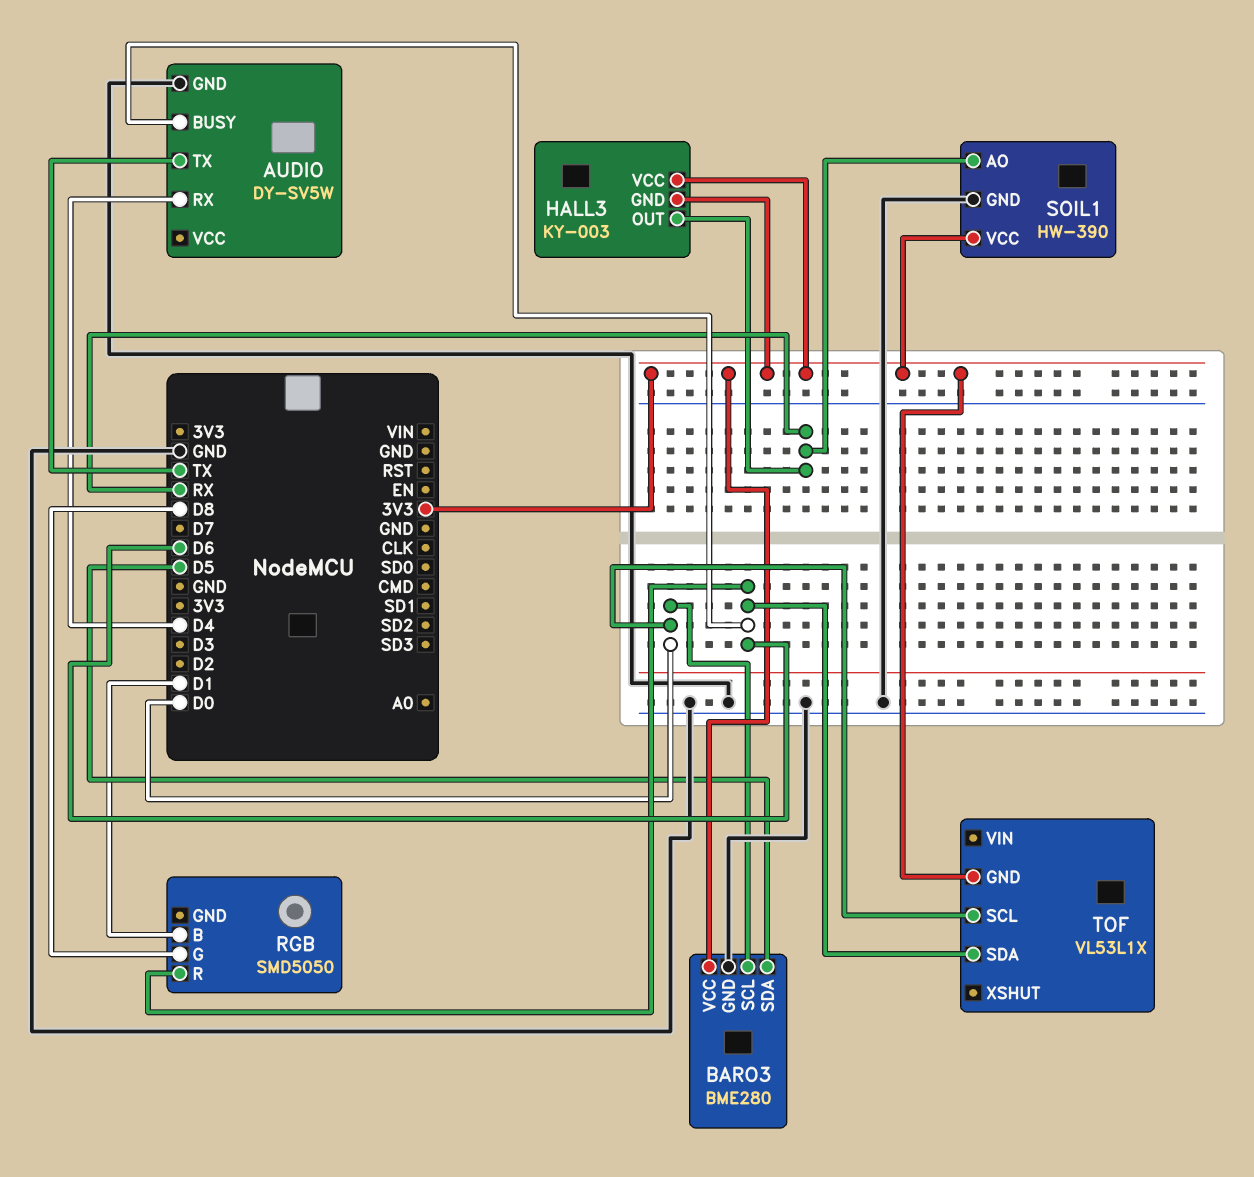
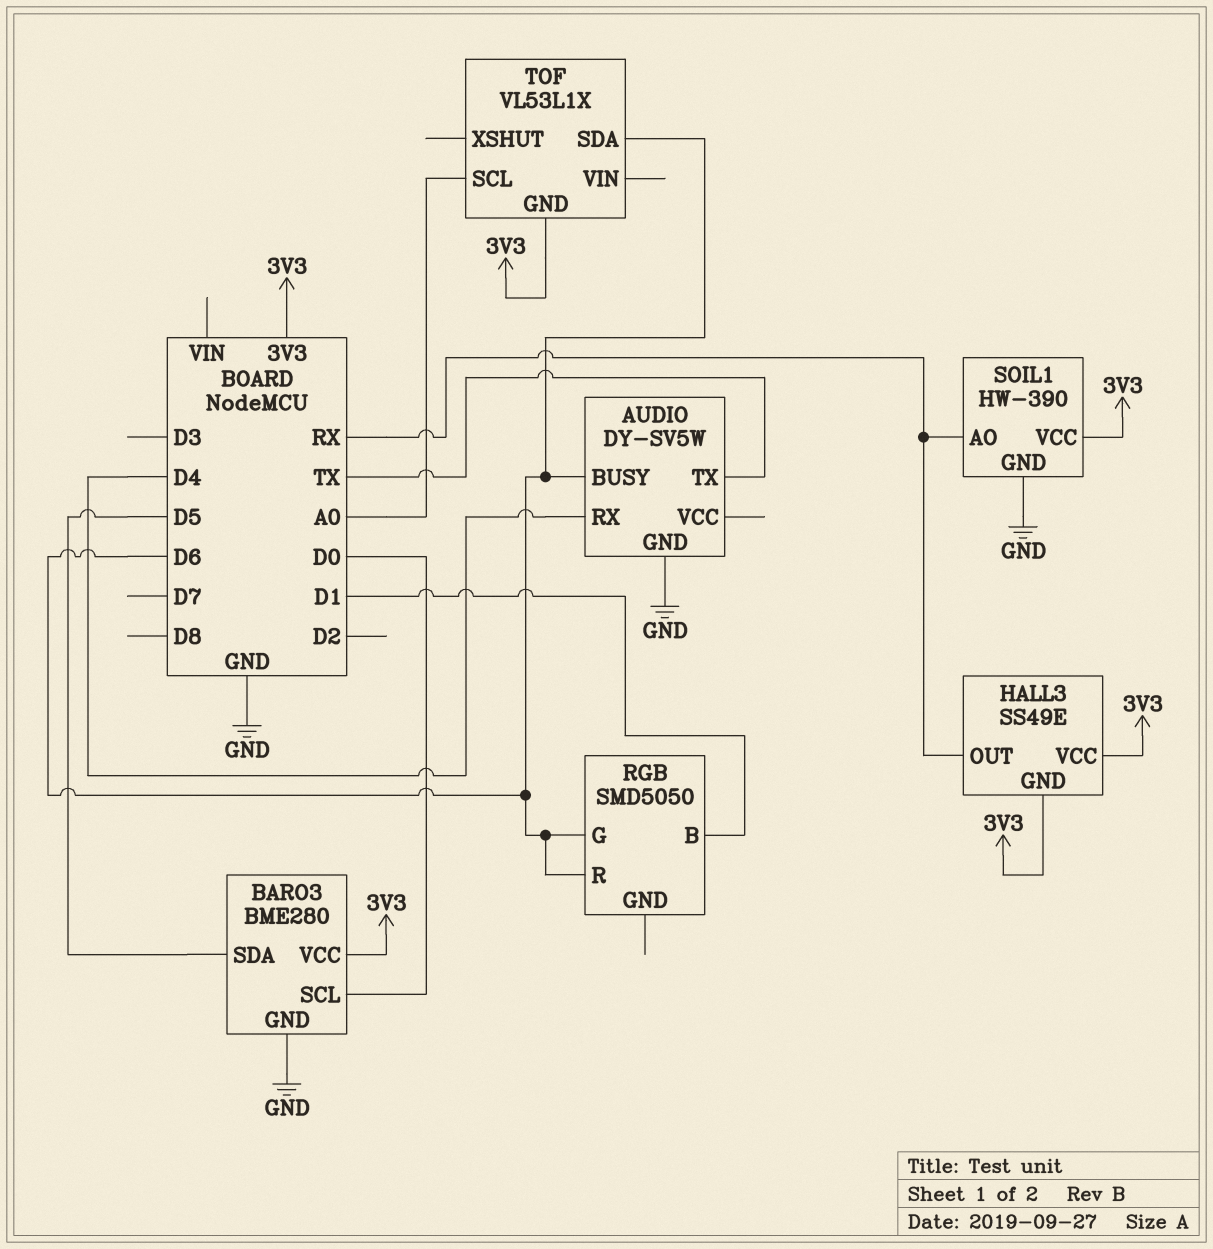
HALL3: KY-003 -> SS49E
RGB pin G: D8 -> D6
TOF pin SCL: D0 -> A0

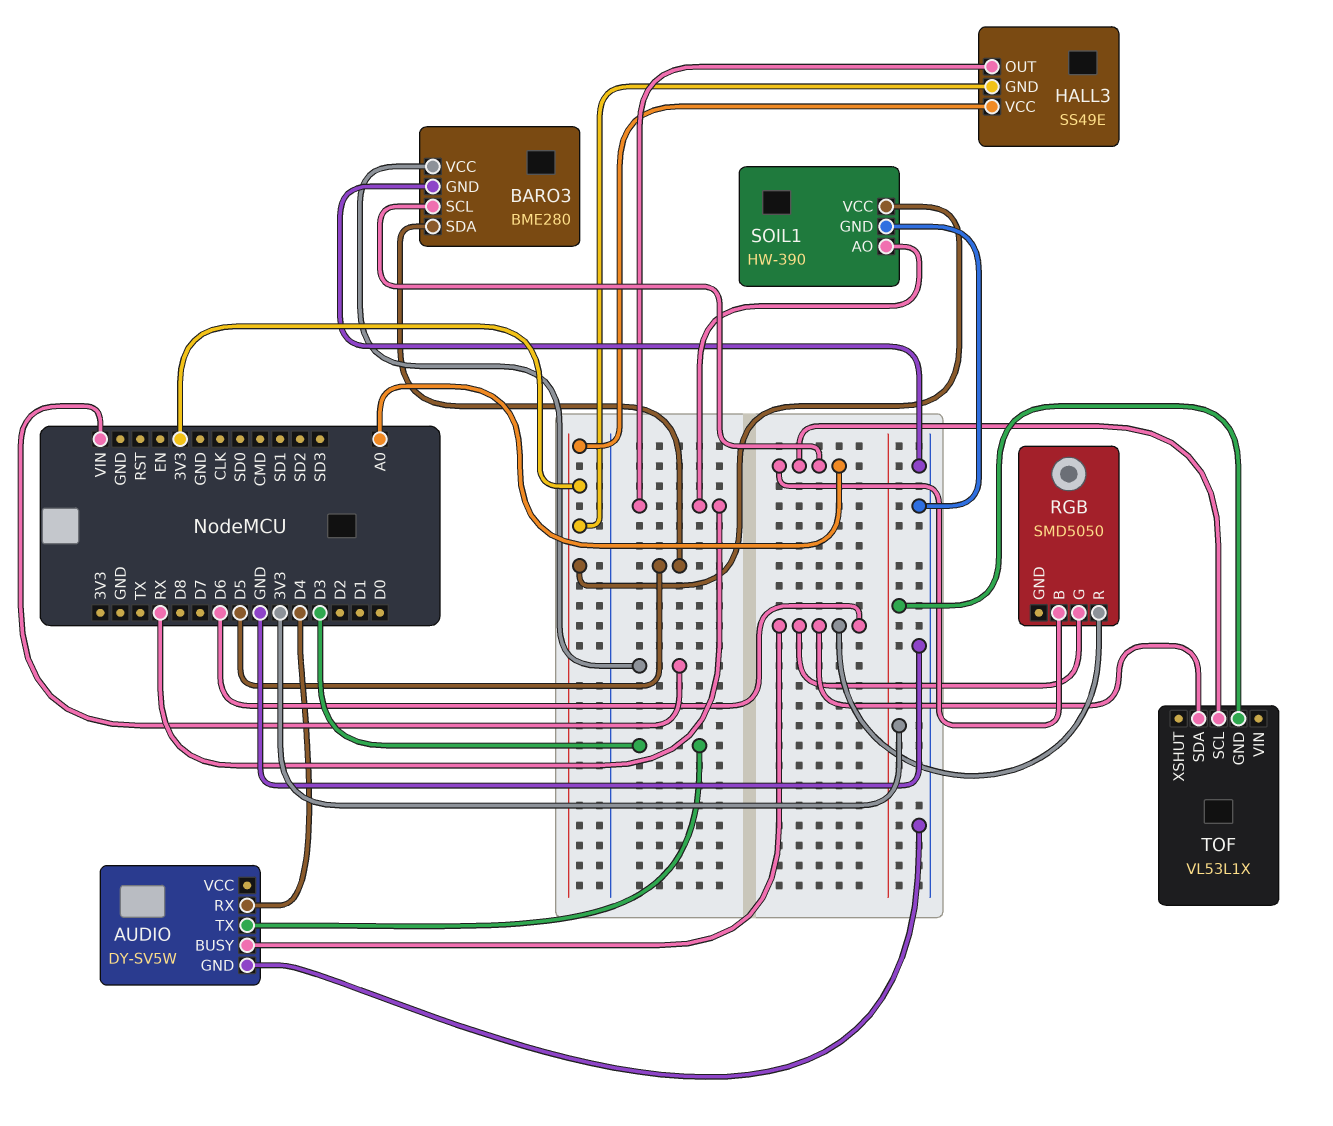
AUDIO pin TX: TX -> D3
BARO3 pin SCL: D0 -> A0
BARO3 pin VCC: 3V3 -> VIN
RGB pin B: D1 -> A0

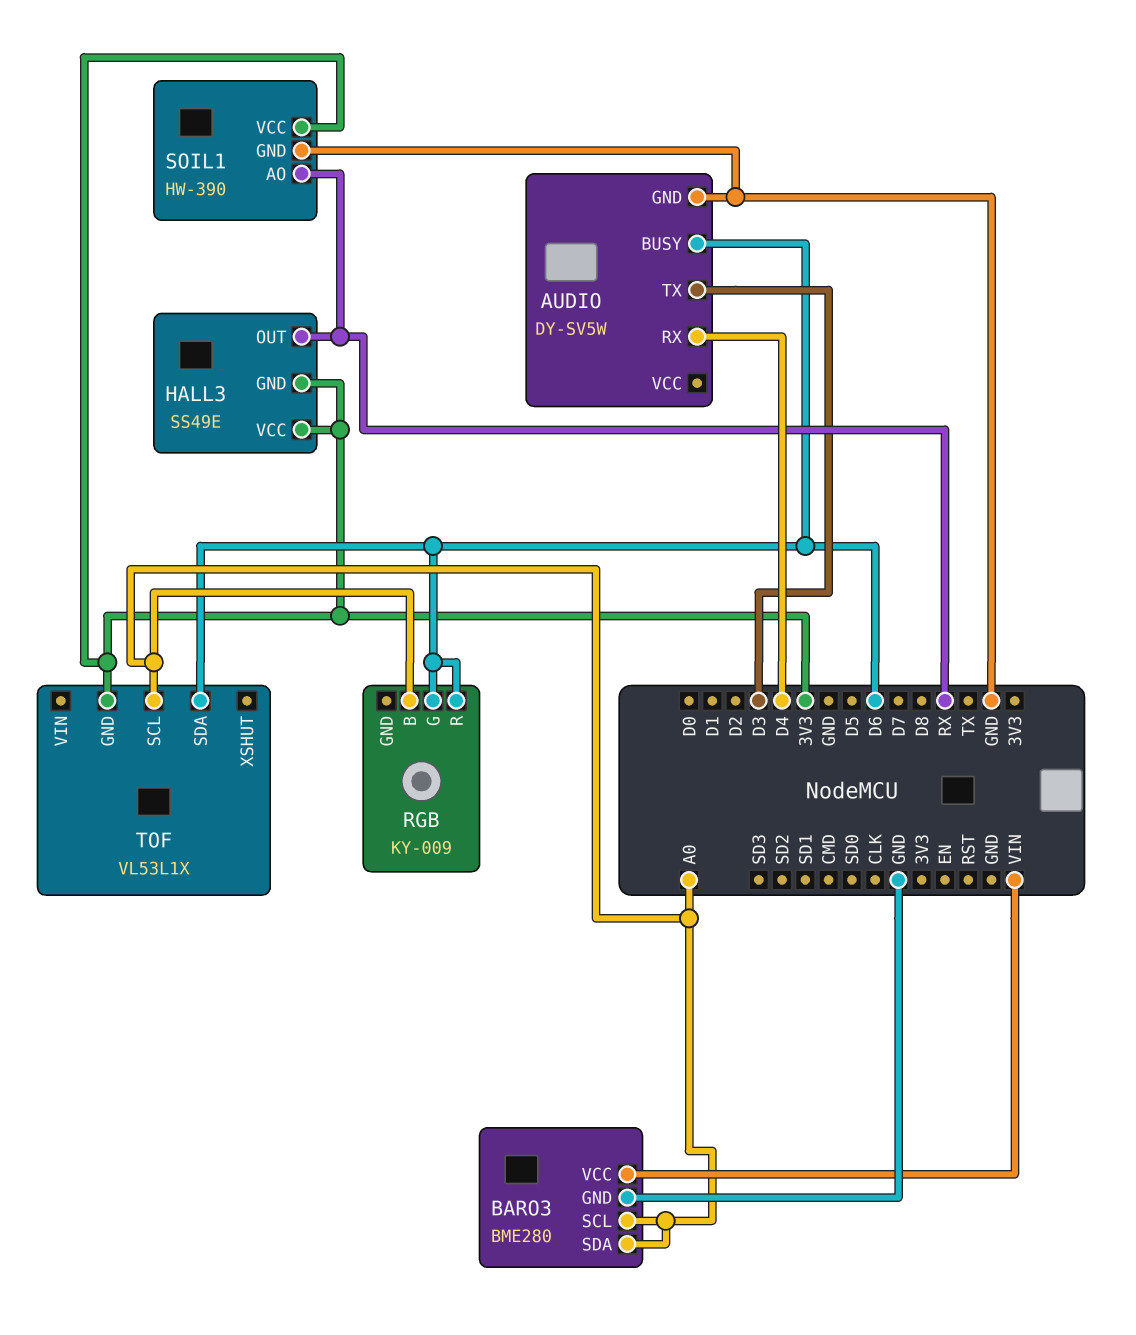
BARO3 pin SDA: D5 -> A0
RGB: SMD5050 -> KY-009

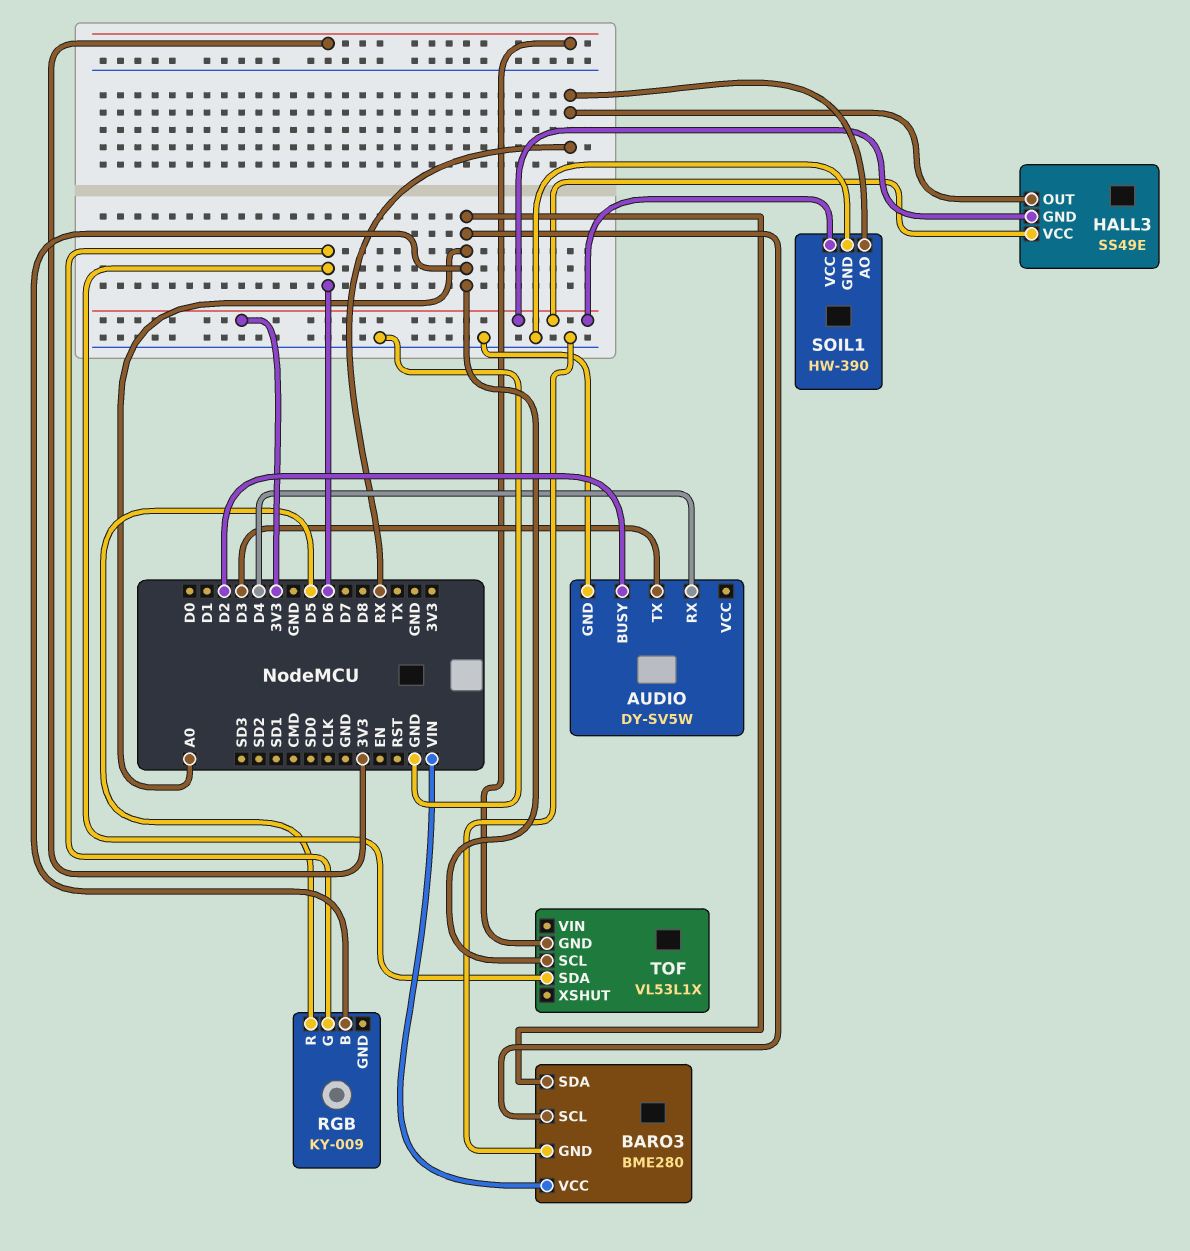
AUDIO pin BUSY: D6 -> D2
RGB pin R: D6 -> D5

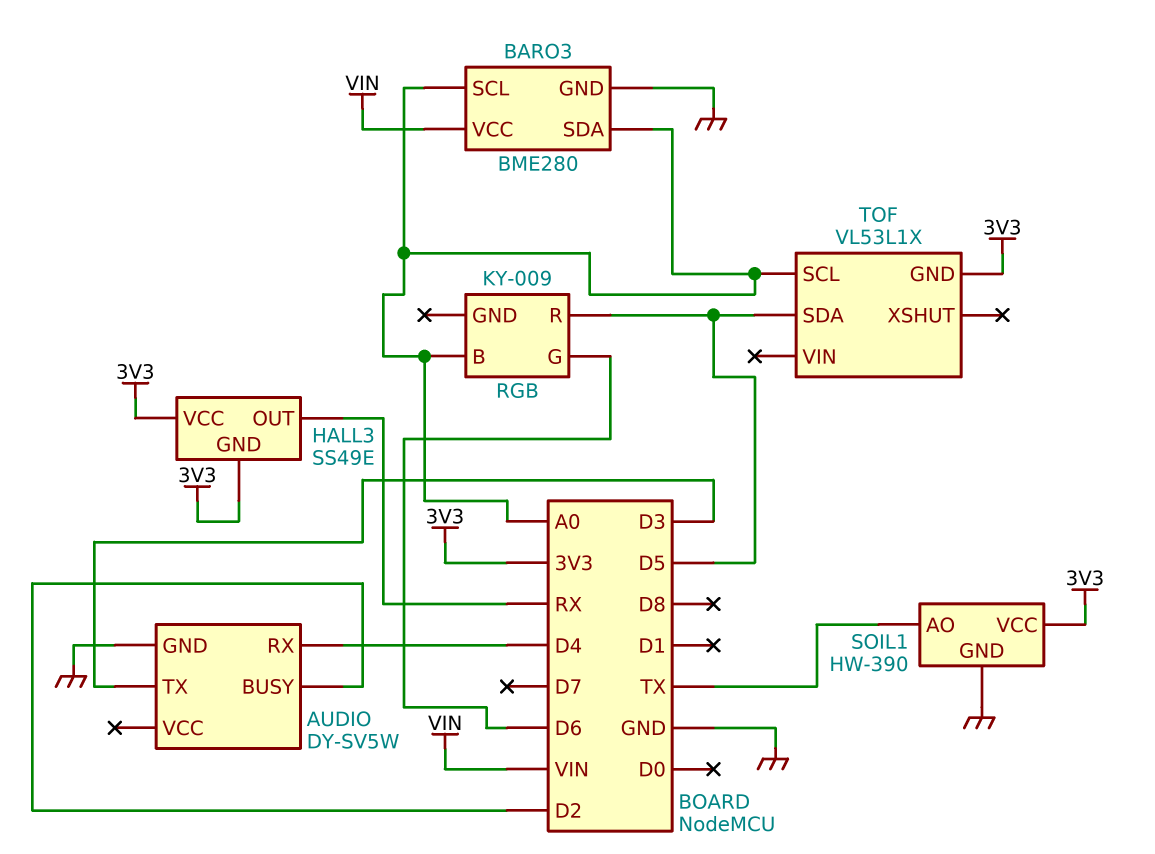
SOIL1 pin AO: RX -> TX
TOF pin SDA: D6 -> D5

